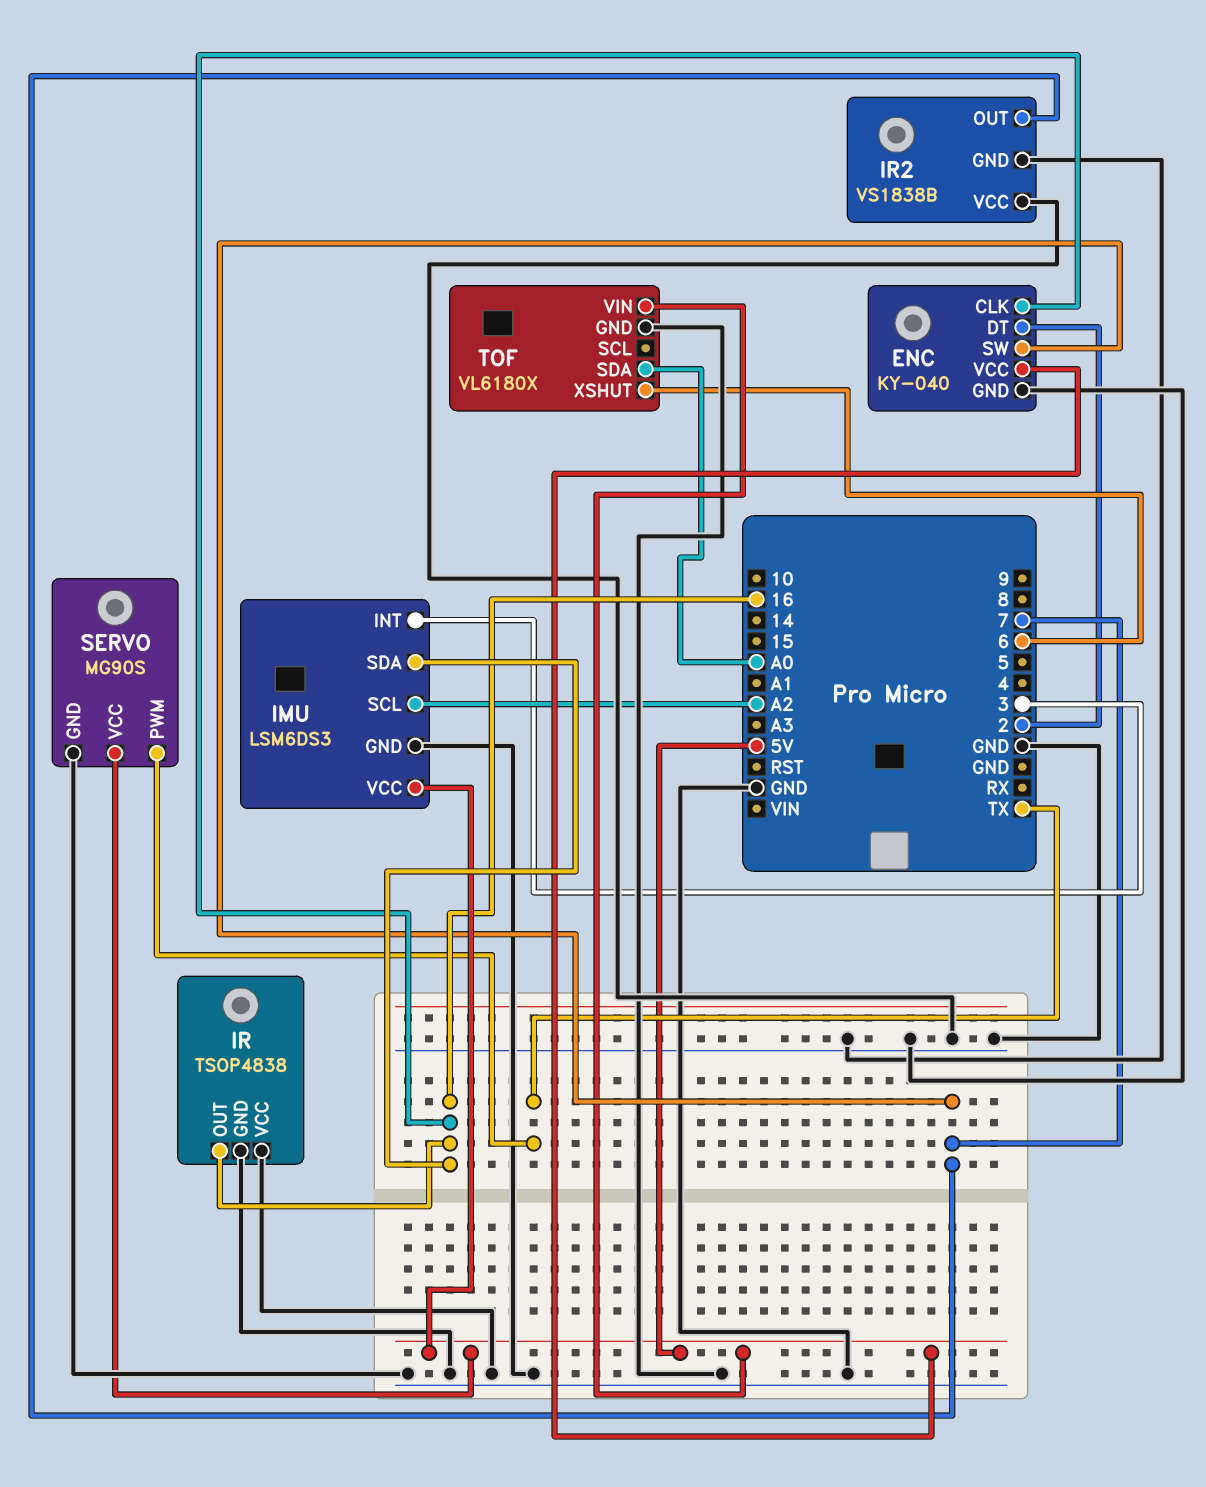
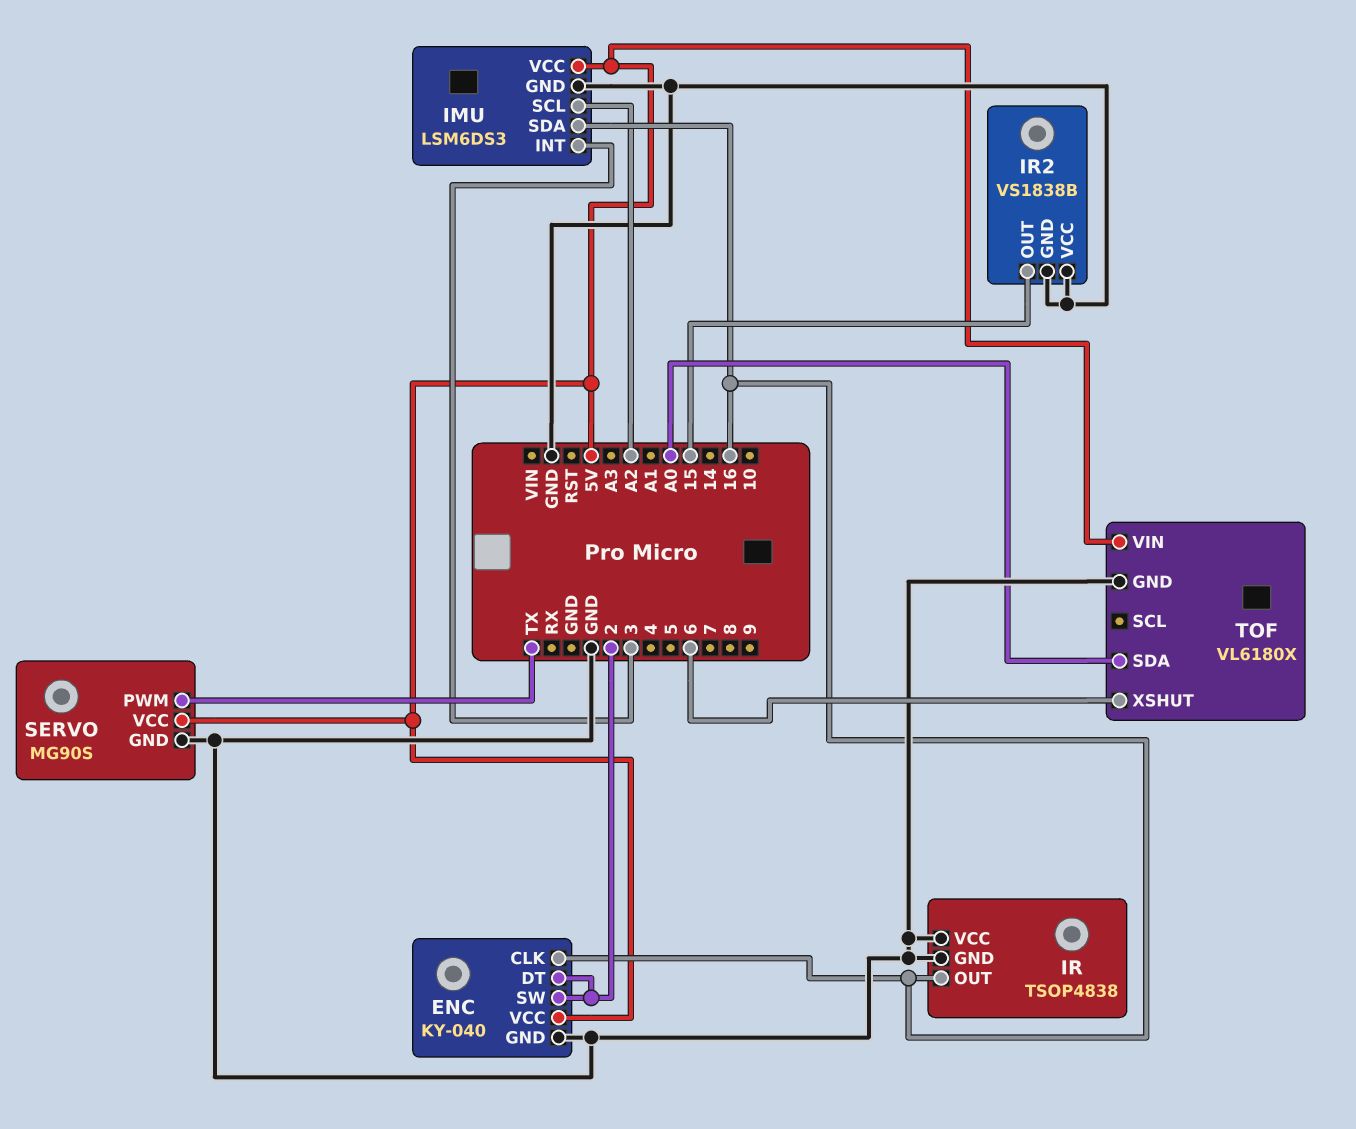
ENC pin SW: 7 -> 2
IR2 pin OUT: 7 -> 15

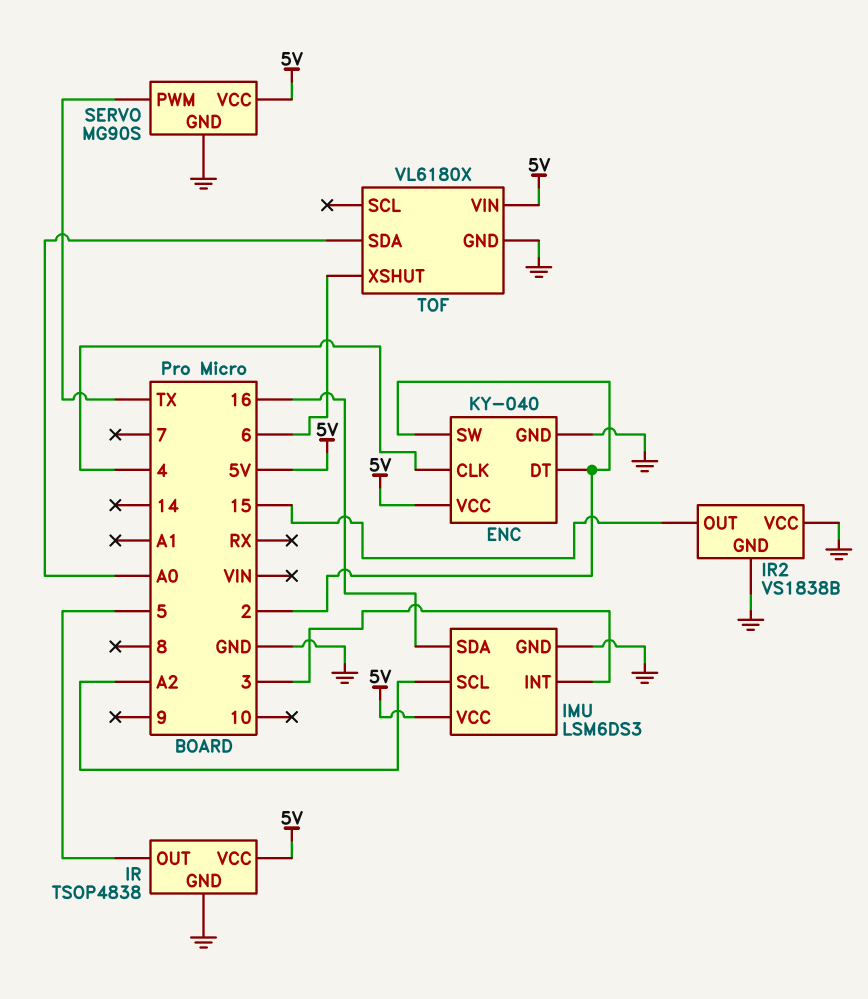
ENC pin CLK: 16 -> 4
IR pin OUT: 16 -> 5
IR pin VCC: GND -> 5V

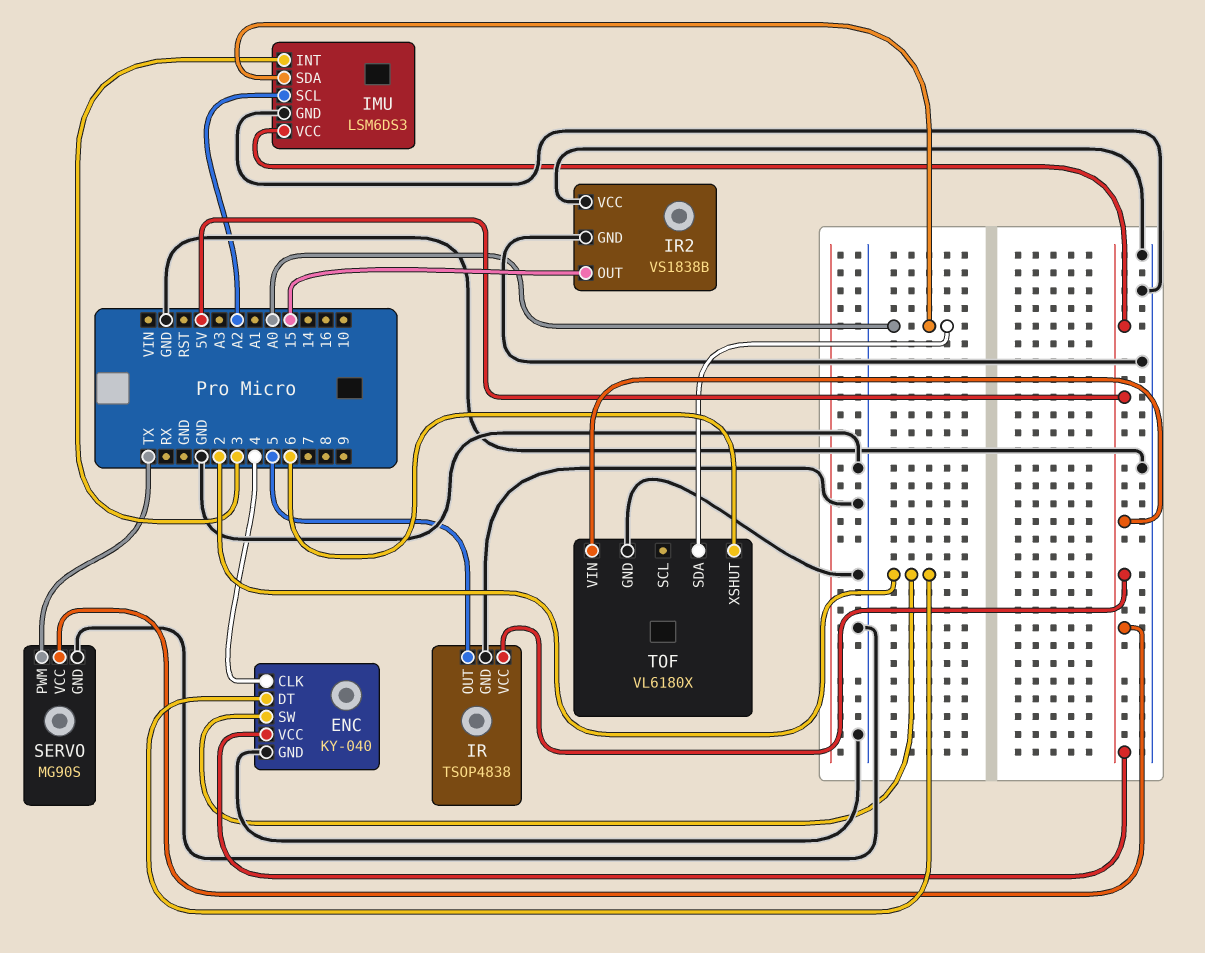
IMU pin SDA: 16 -> A0

